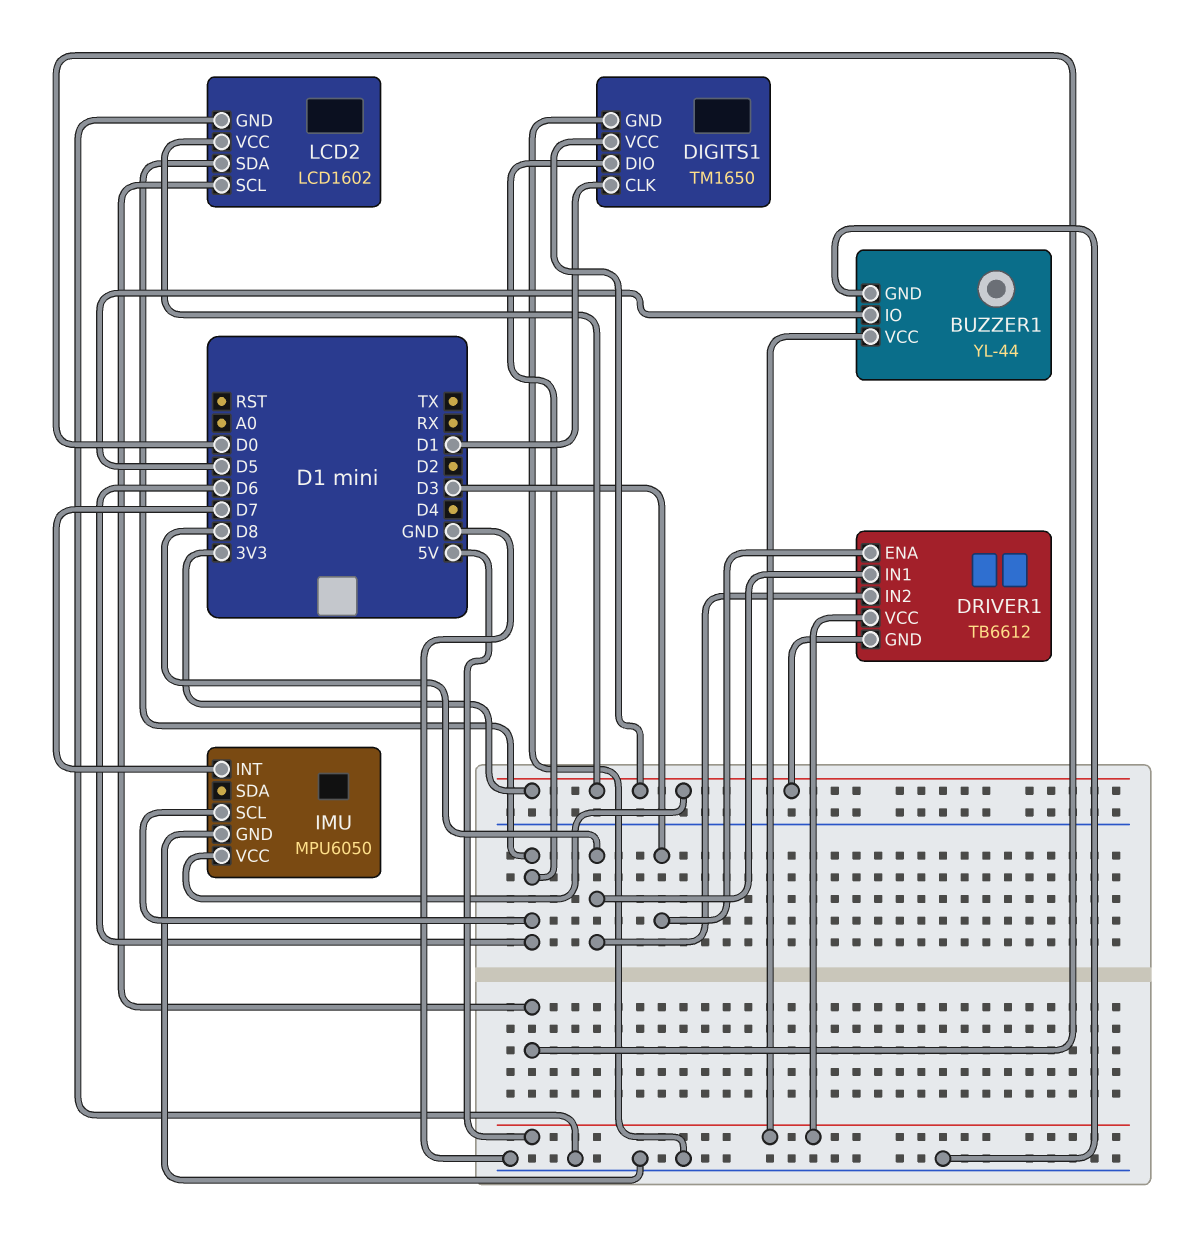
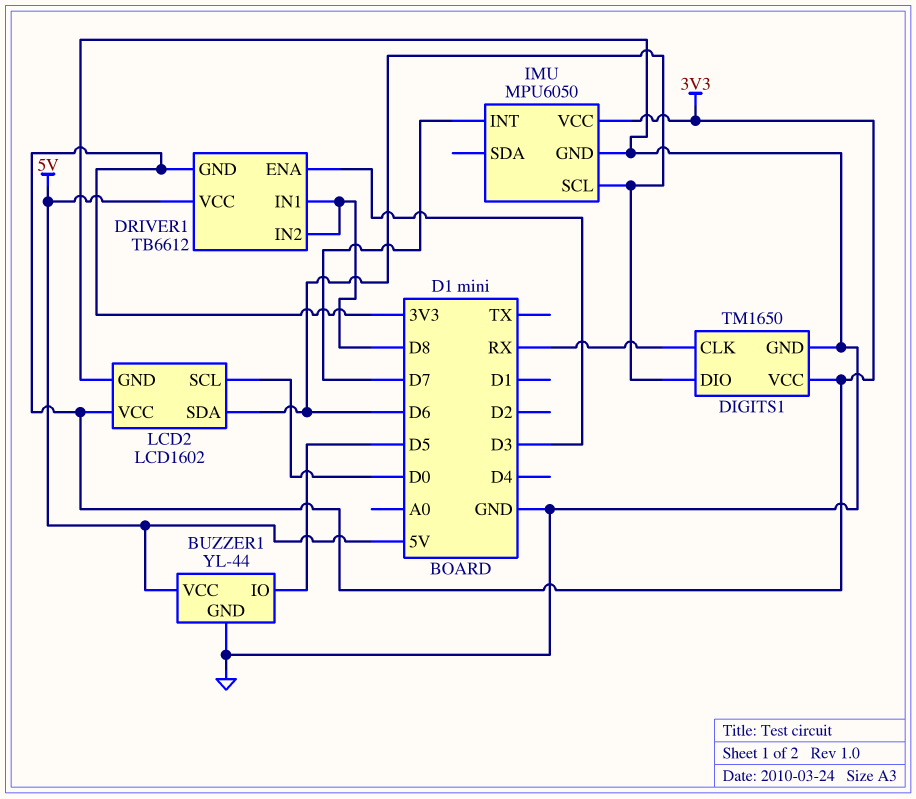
DIGITS1 pin CLK: D1 -> RX

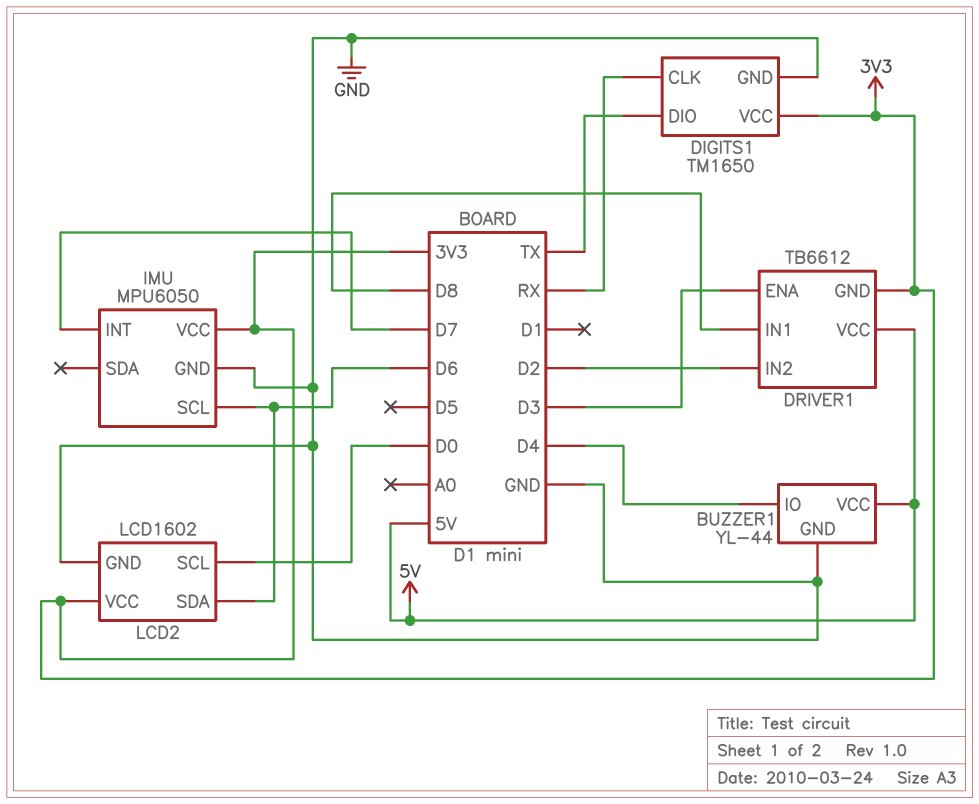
BUZZER1 pin IO: D5 -> D4
DIGITS1 pin DIO: D6 -> TX
DRIVER1 pin IN2: D8 -> D2

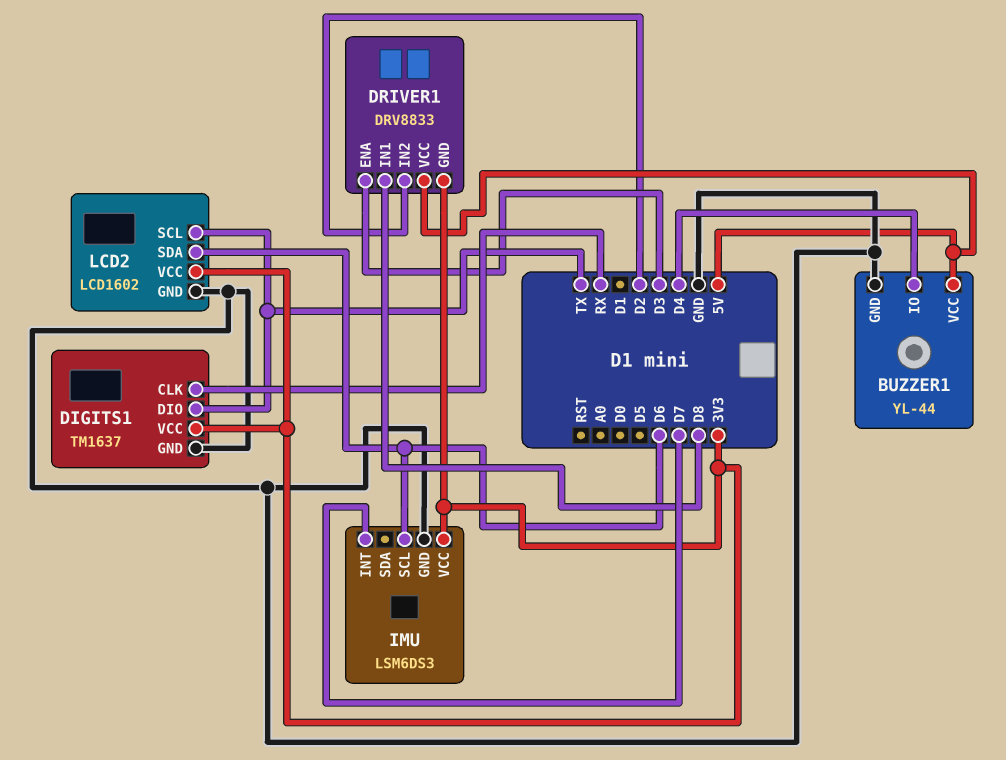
DIGITS1: TM1650 -> TM1637
DRIVER1: TB6612 -> DRV8833
IMU: MPU6050 -> LSM6DS3
LCD2 pin SCL: D0 -> TX

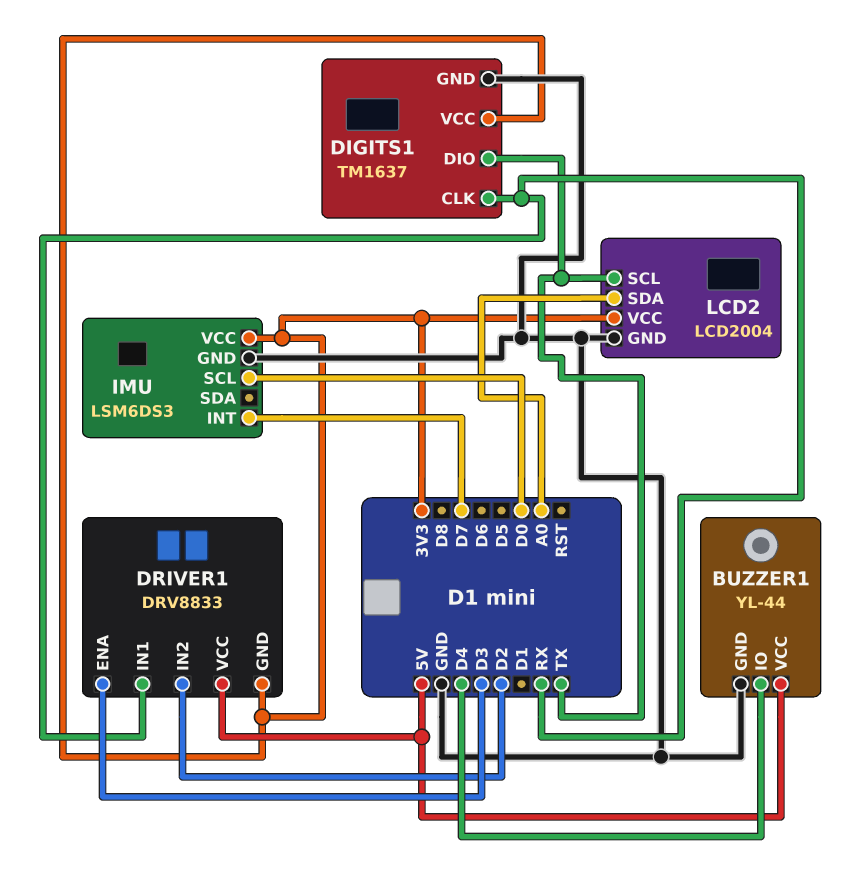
DRIVER1 pin IN1: D8 -> RX
IMU pin SCL: D6 -> D0
LCD2: LCD1602 -> LCD2004
LCD2 pin SDA: D6 -> A0

